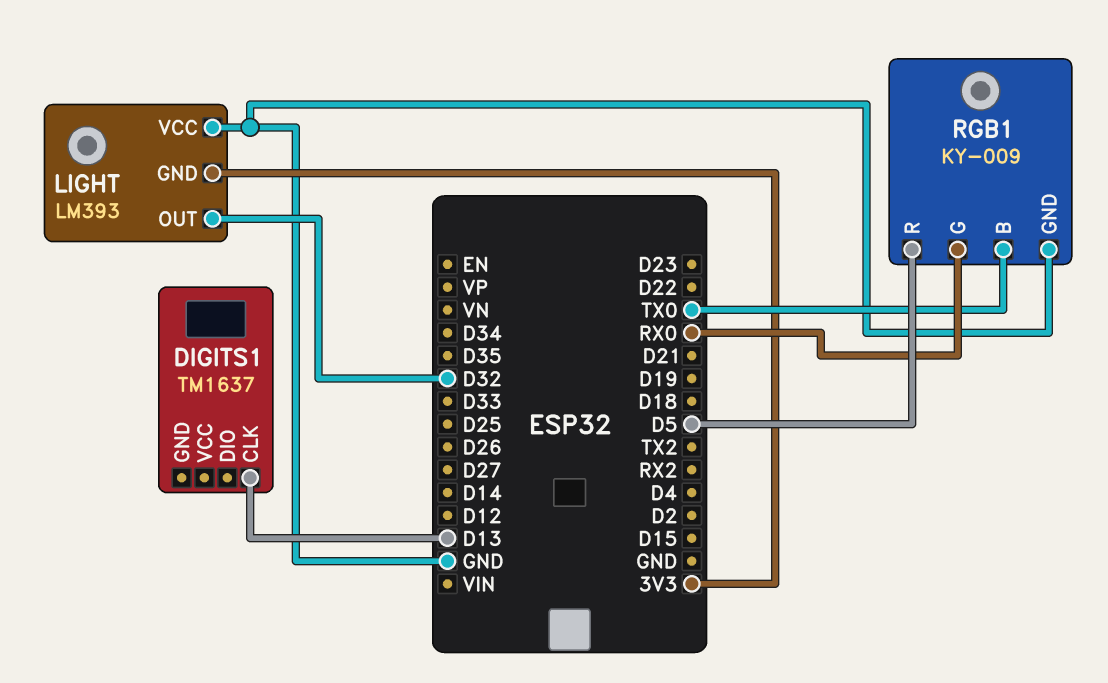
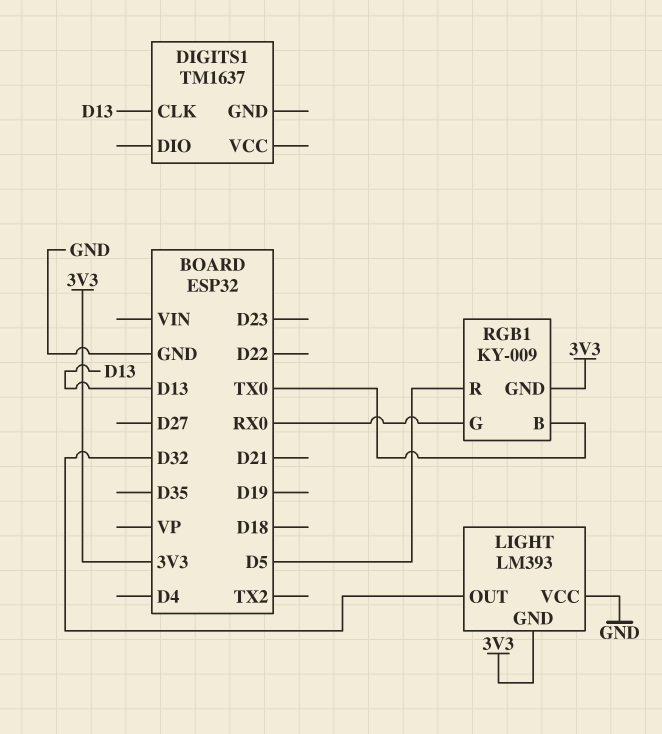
RGB1 pin GND: GND -> 3V3

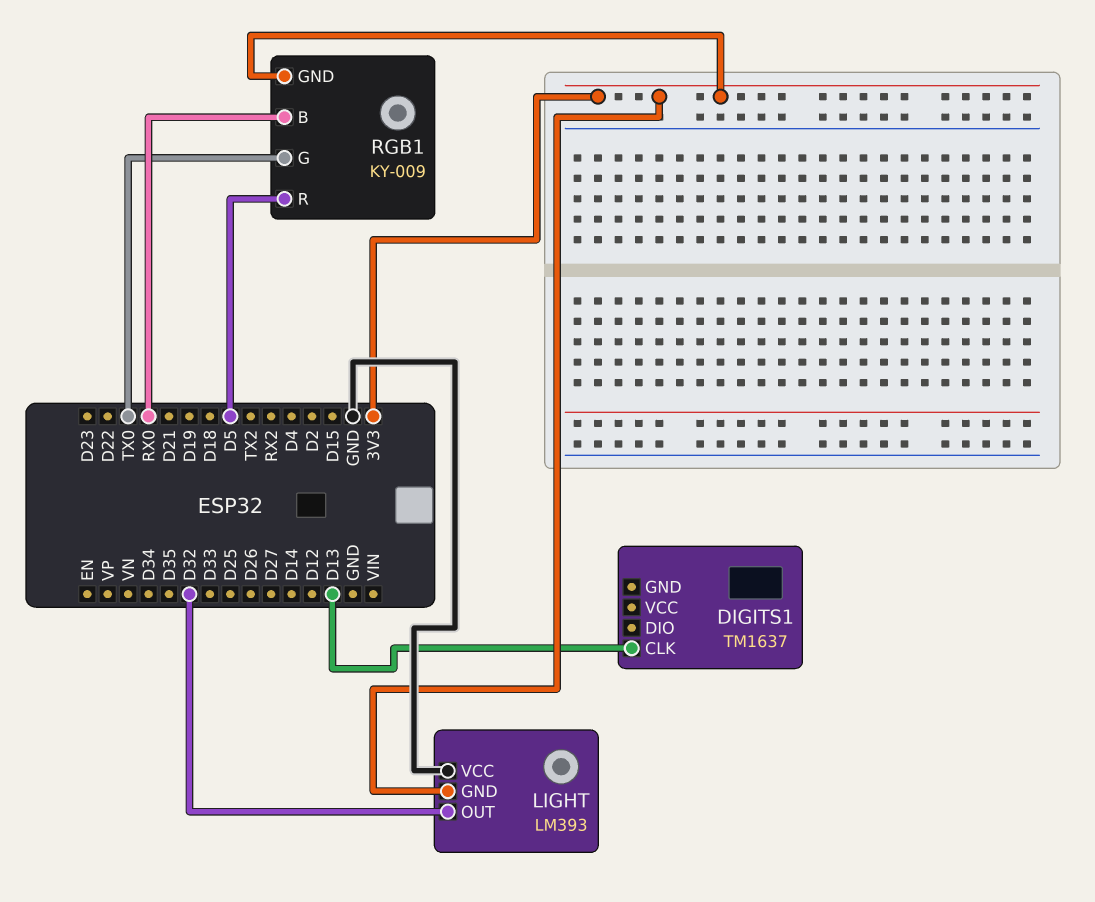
RGB1 pin B: TX0 -> RX0
RGB1 pin G: RX0 -> TX0

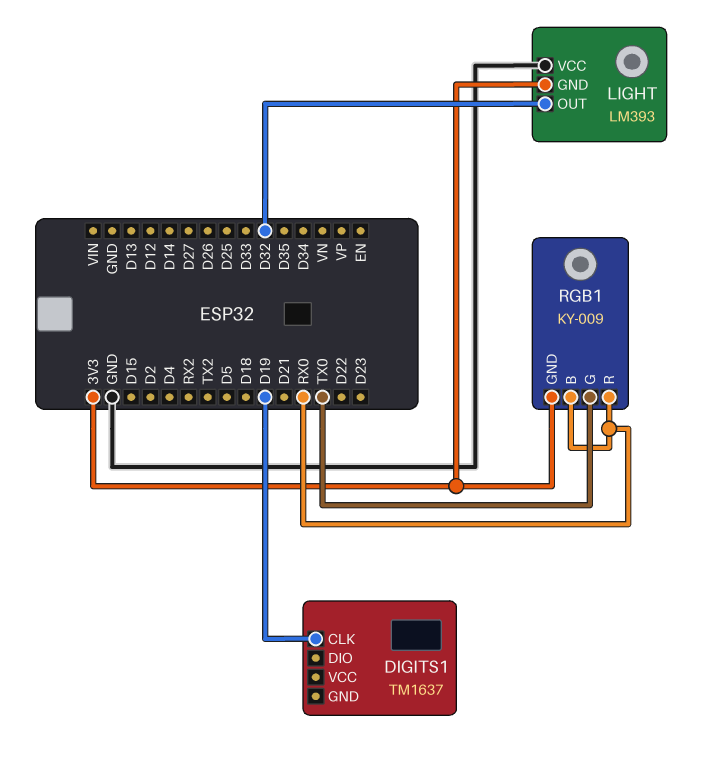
DIGITS1 pin CLK: D13 -> D19
RGB1 pin R: D5 -> RX0

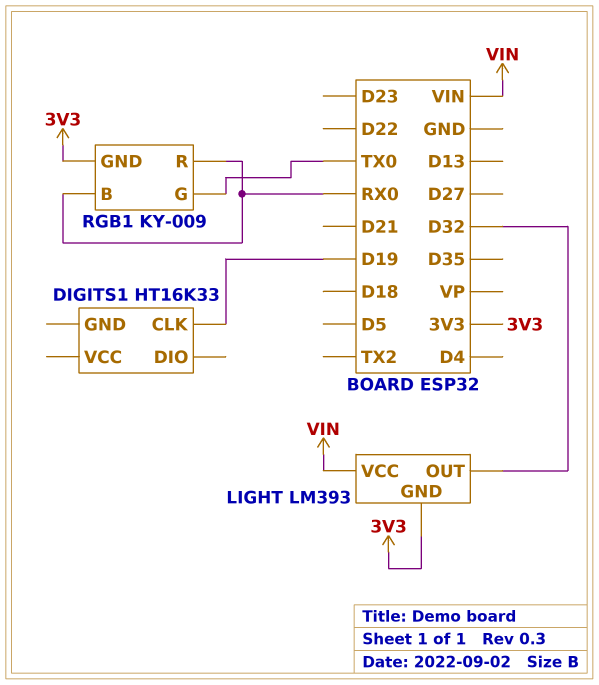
DIGITS1: TM1637 -> HT16K33
LIGHT pin VCC: GND -> VIN

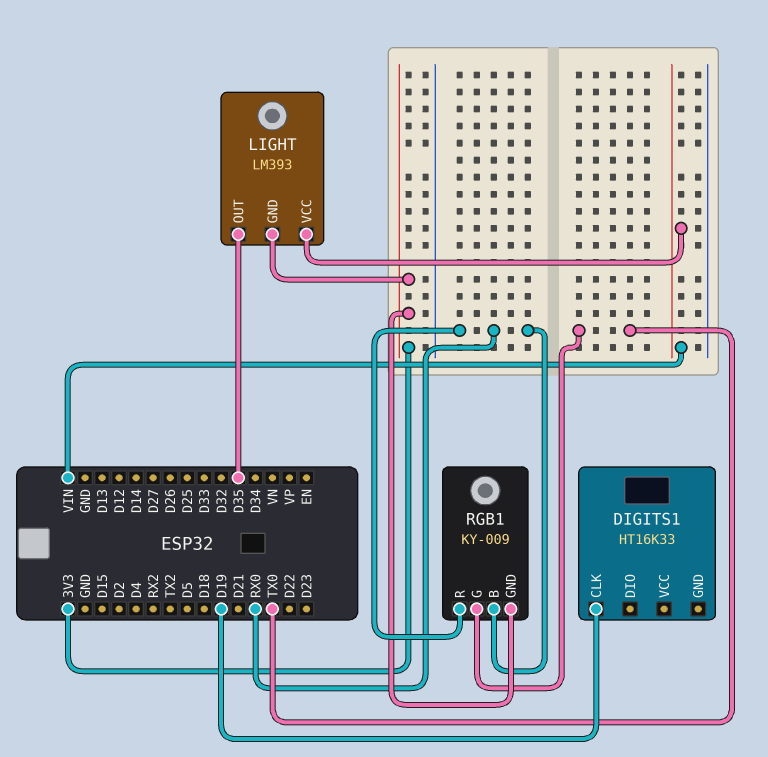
LIGHT pin OUT: D32 -> D35

